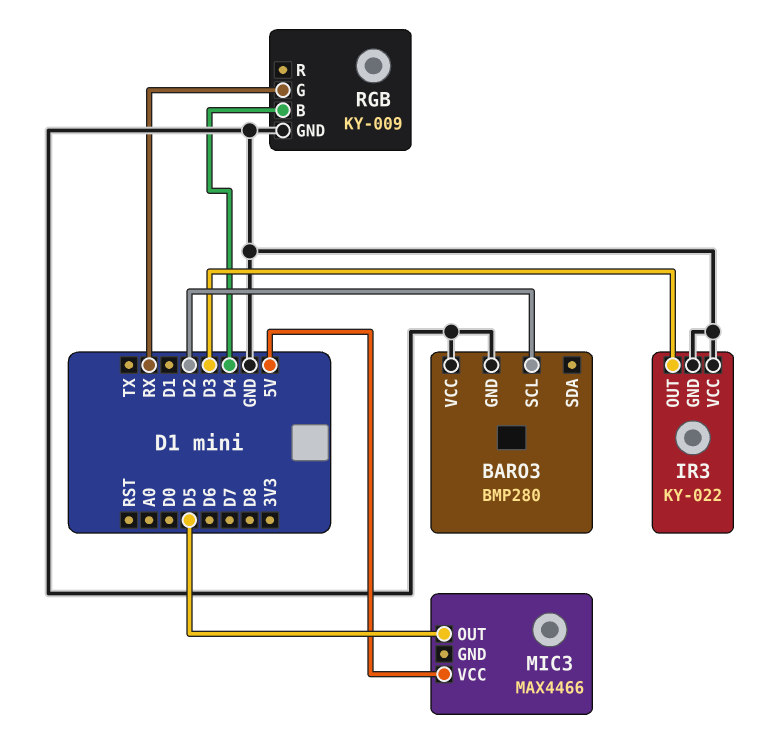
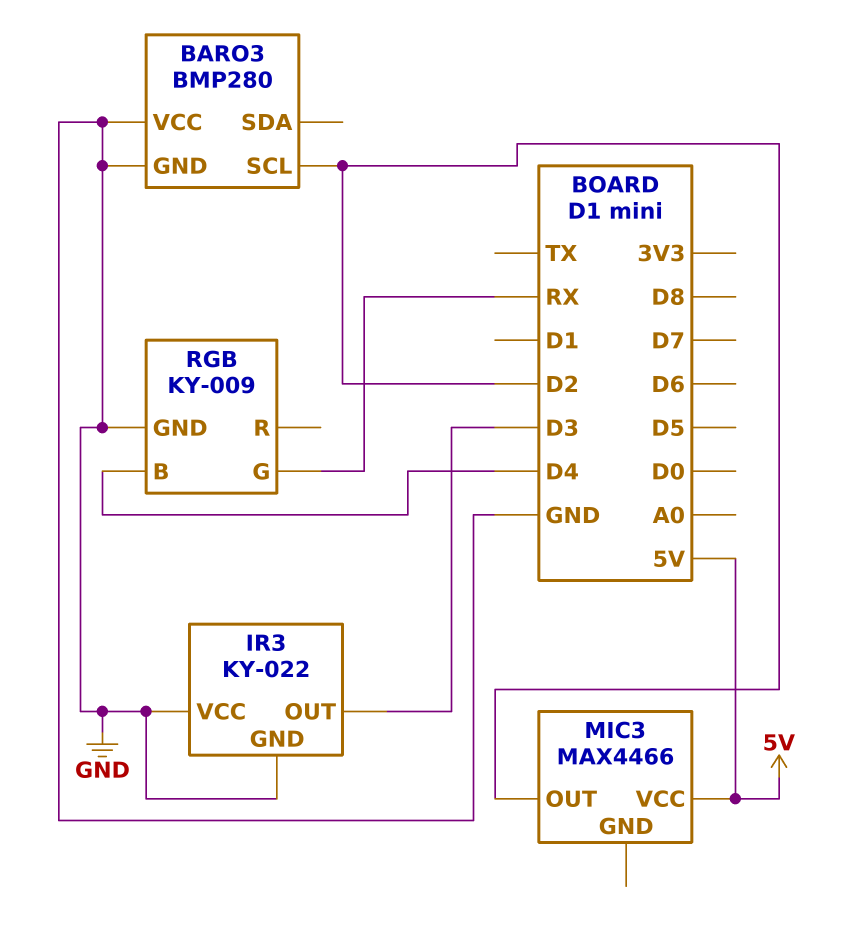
MIC3 pin OUT: D5 -> D2

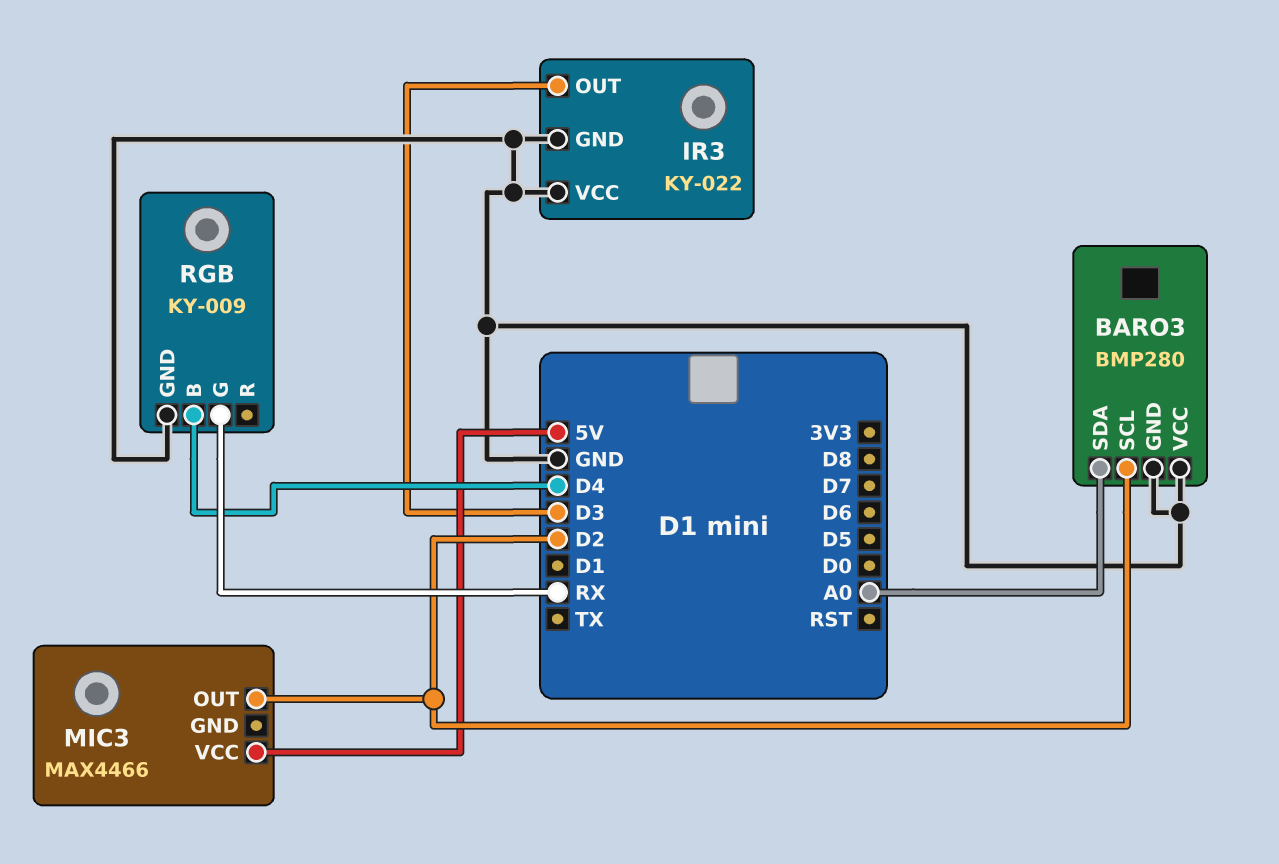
BARO3 pin SDA: none -> A0

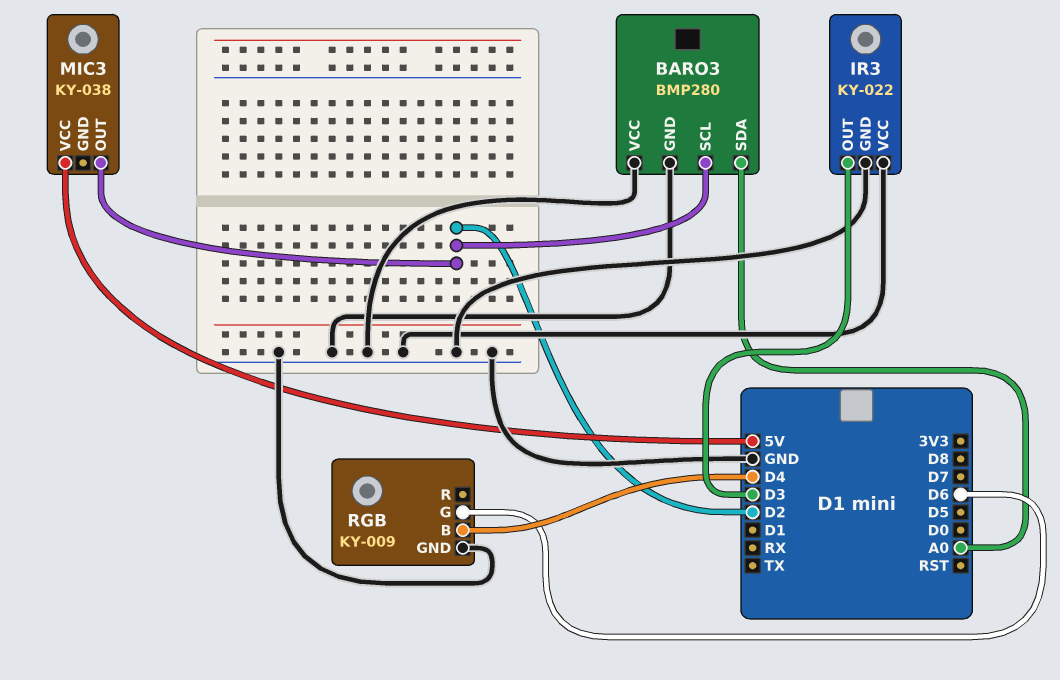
MIC3: MAX4466 -> KY-038
RGB pin G: RX -> D6

